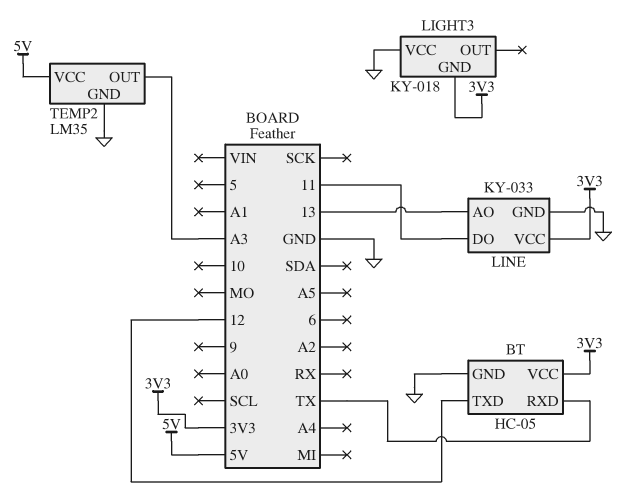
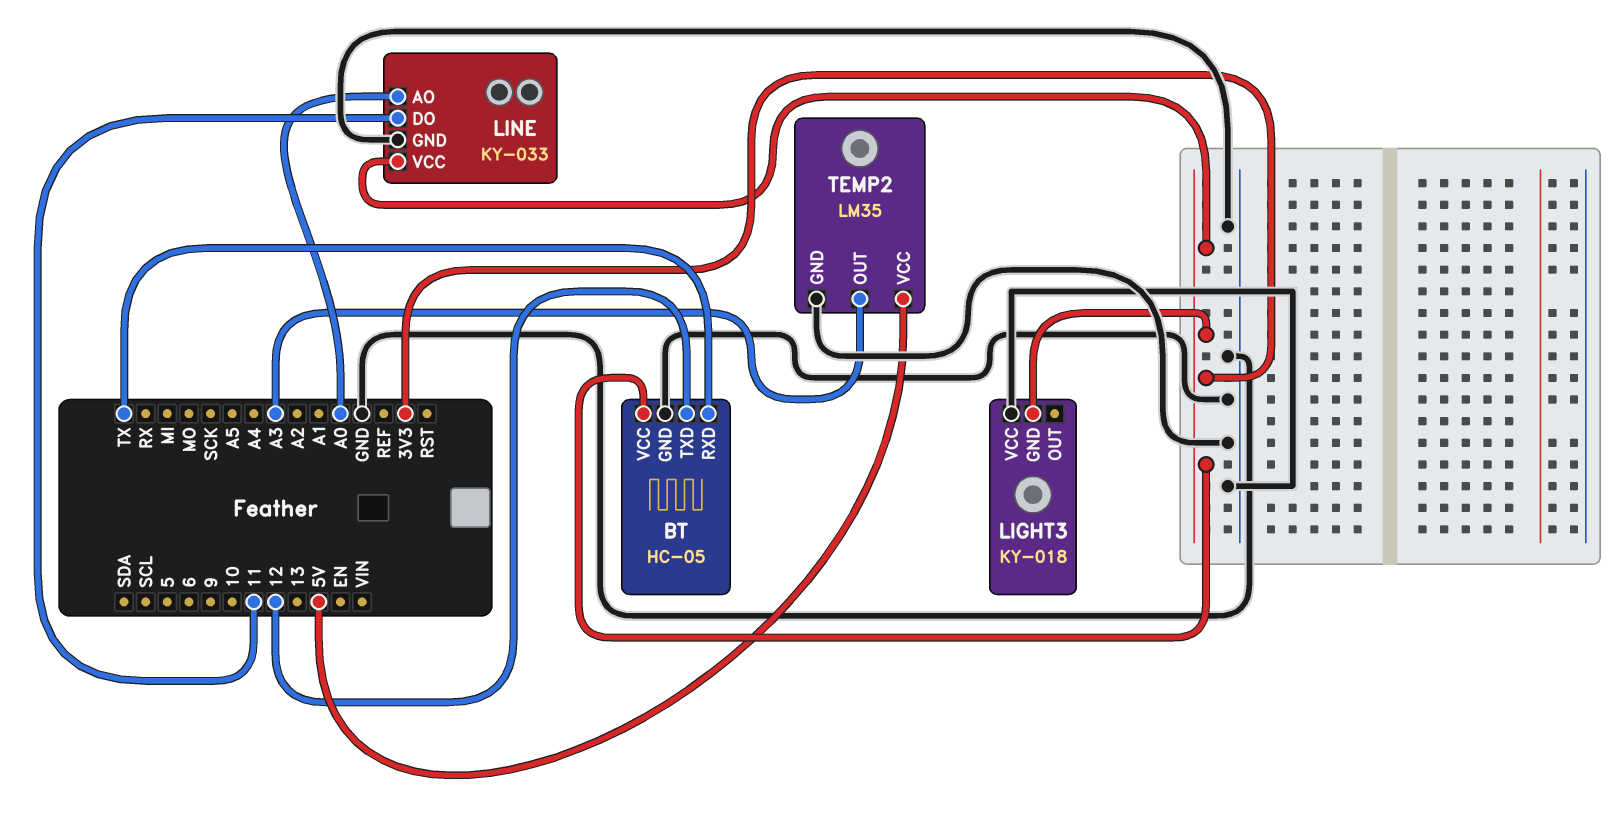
LINE pin AO: 13 -> A0

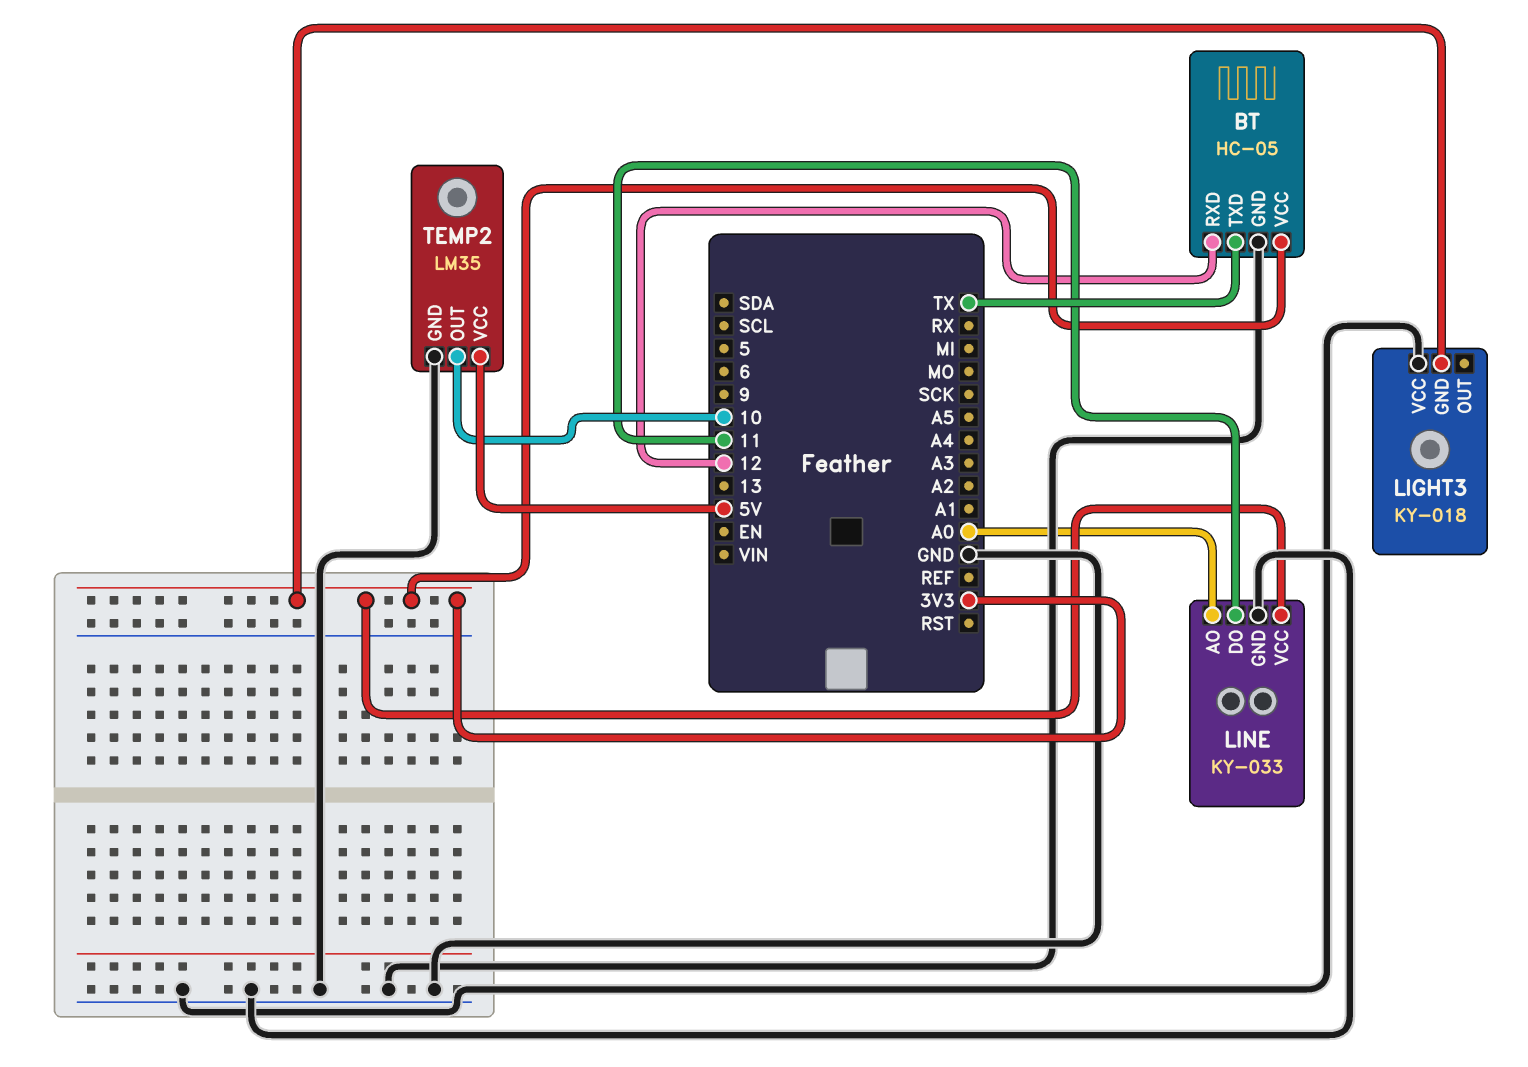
BT pin RXD: TX -> 12
BT pin TXD: 12 -> TX
TEMP2 pin OUT: A3 -> 10

